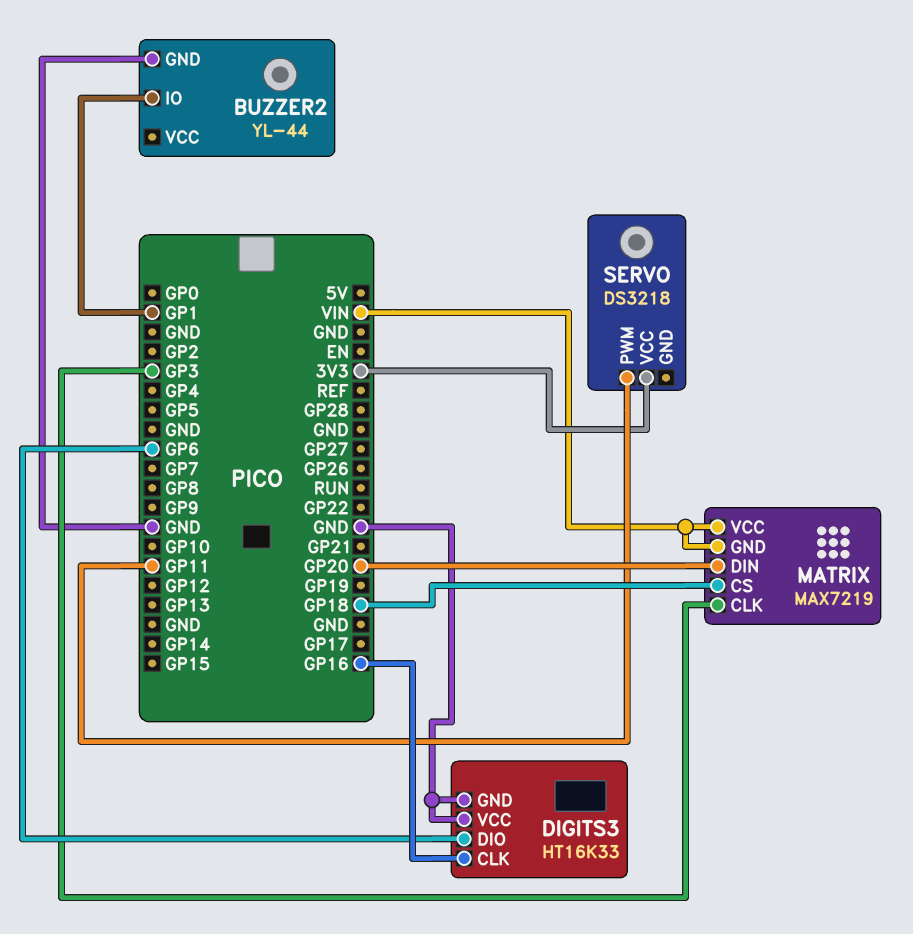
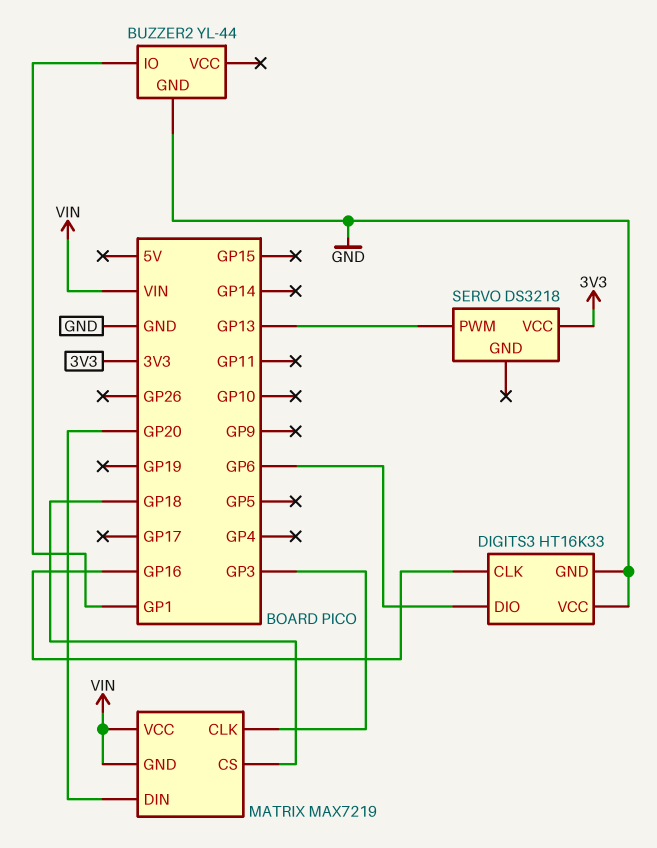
SERVO pin PWM: GP11 -> GP13

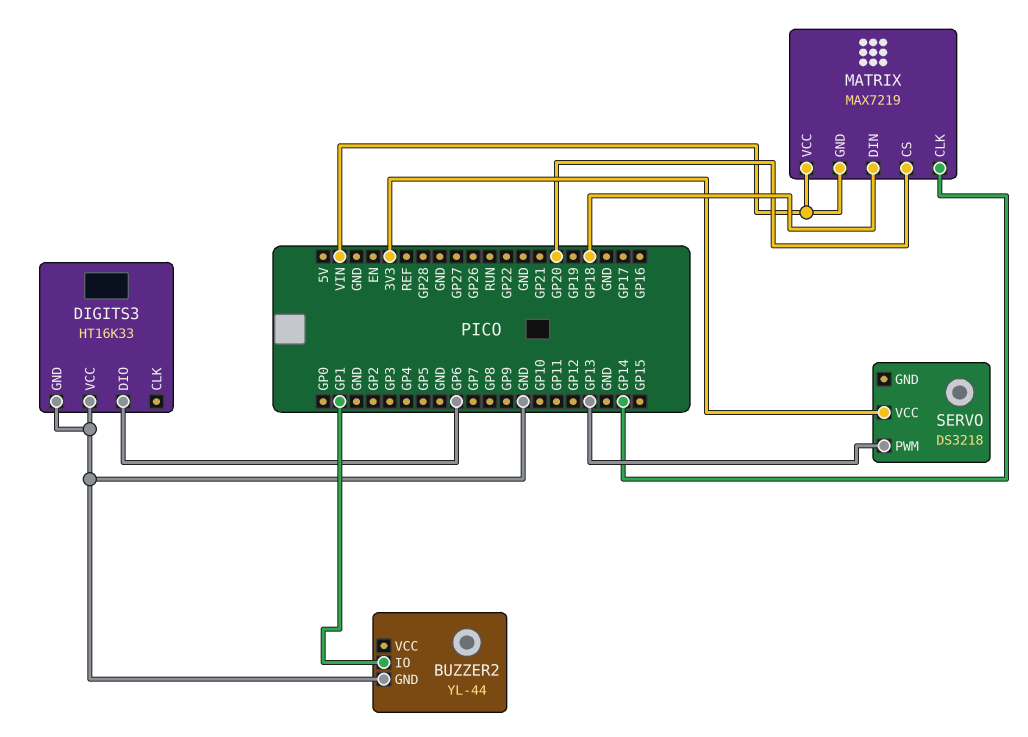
DIGITS3 pin CLK: GP16 -> none
MATRIX pin CLK: GP3 -> GP14
MATRIX pin CS: GP18 -> GP20
MATRIX pin DIN: GP20 -> GP18

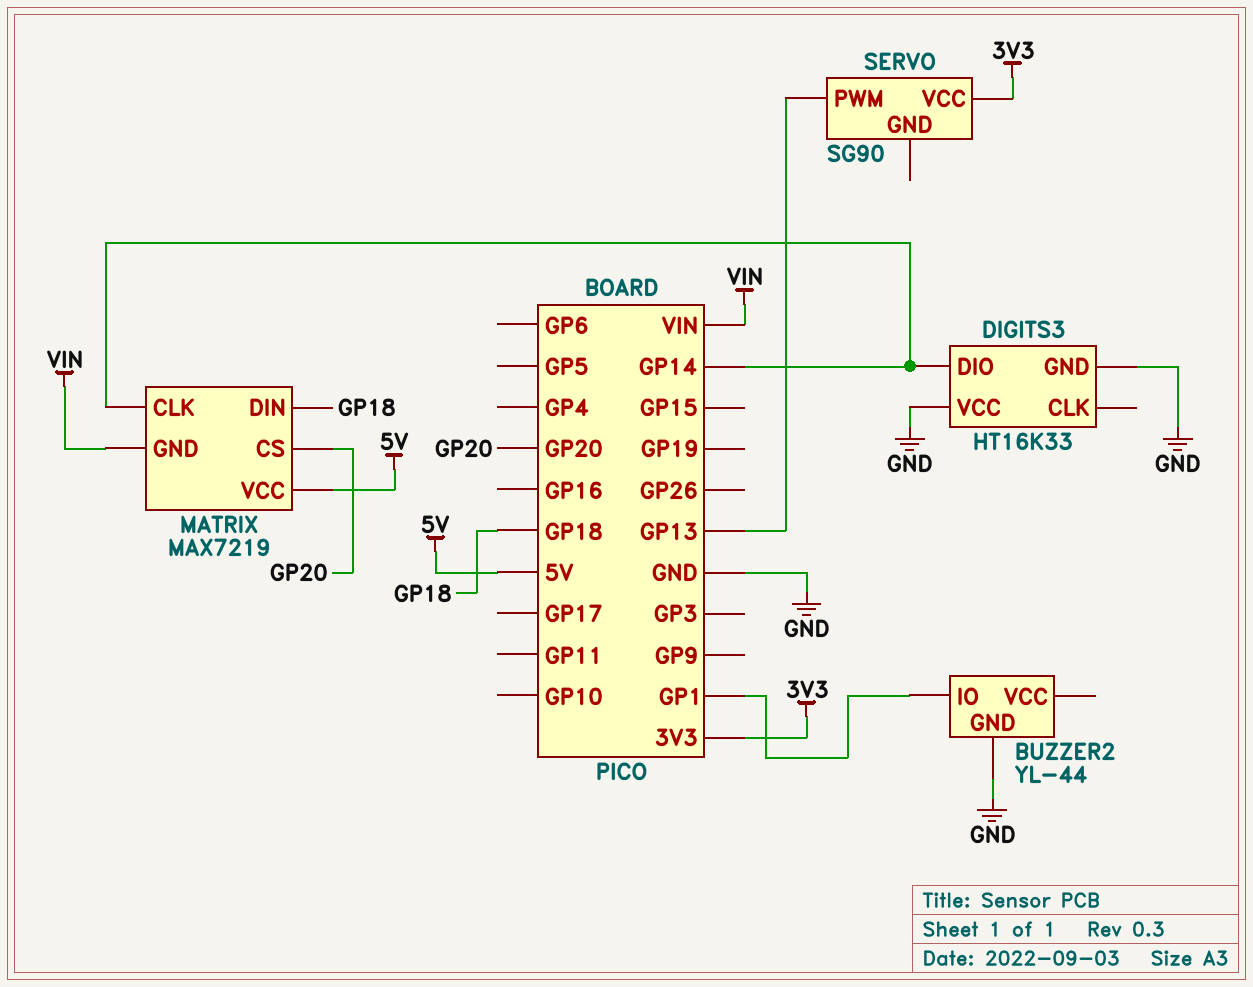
DIGITS3 pin DIO: GP6 -> GP14
MATRIX pin VCC: VIN -> 5V
SERVO: DS3218 -> SG90

